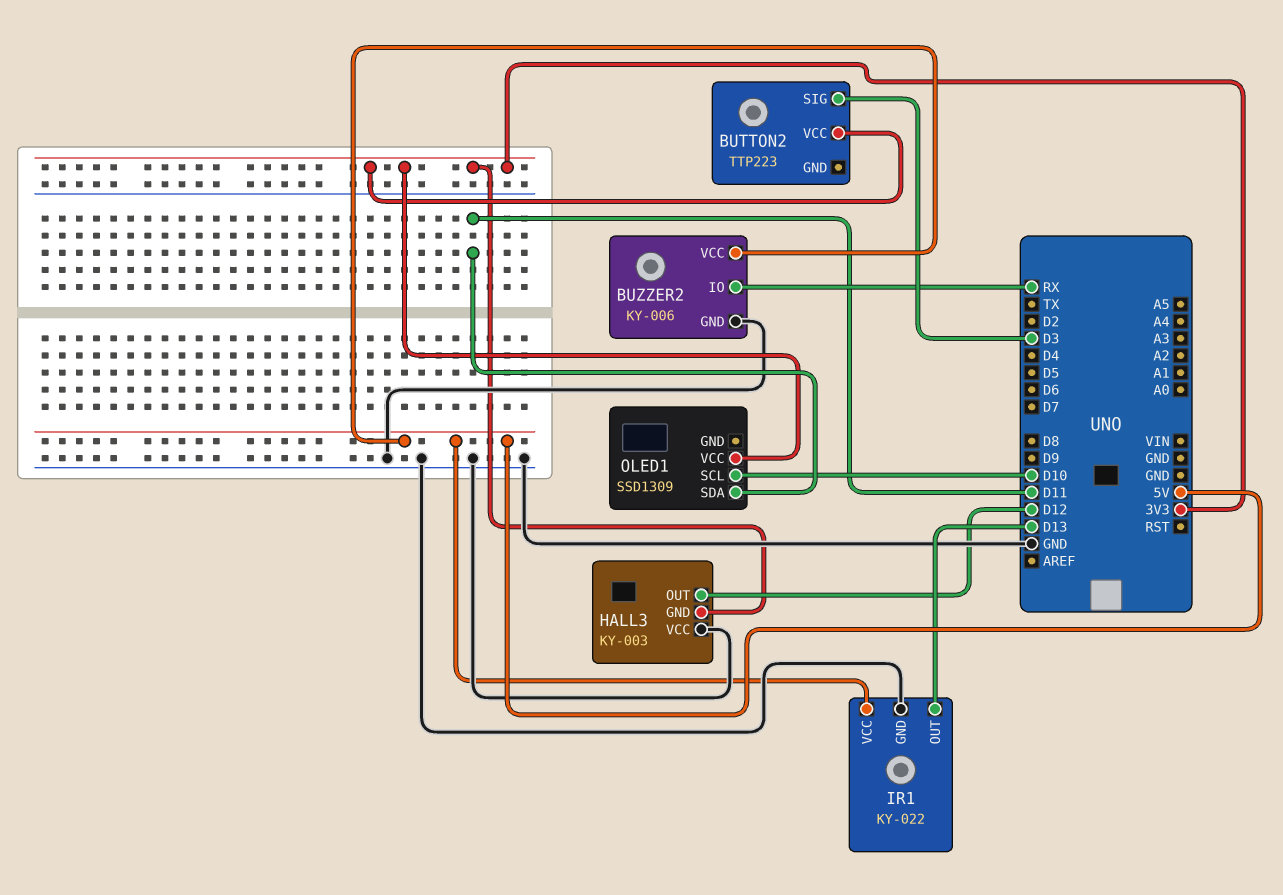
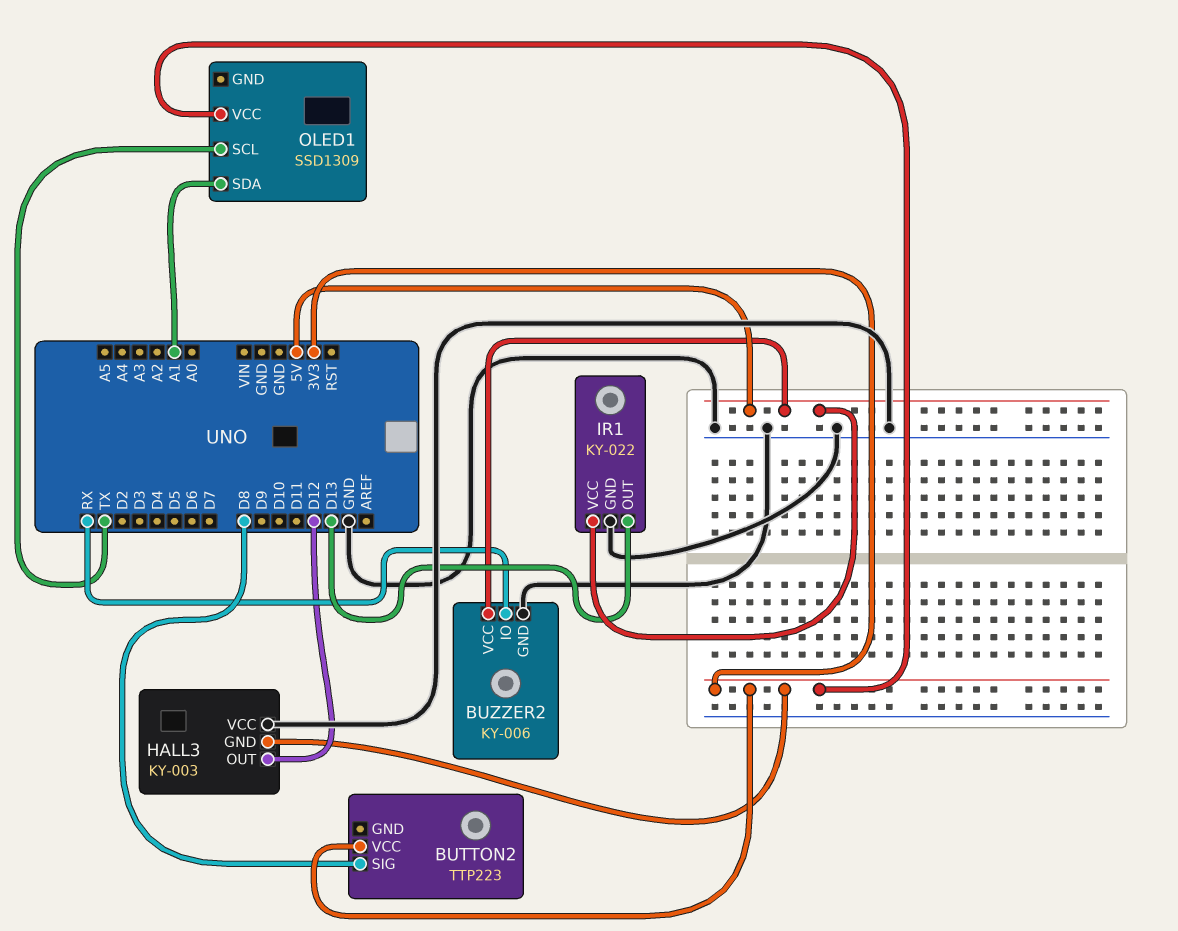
BUTTON2 pin SIG: D3 -> D8
OLED1 pin SCL: D10 -> TX
OLED1 pin SDA: D11 -> A1

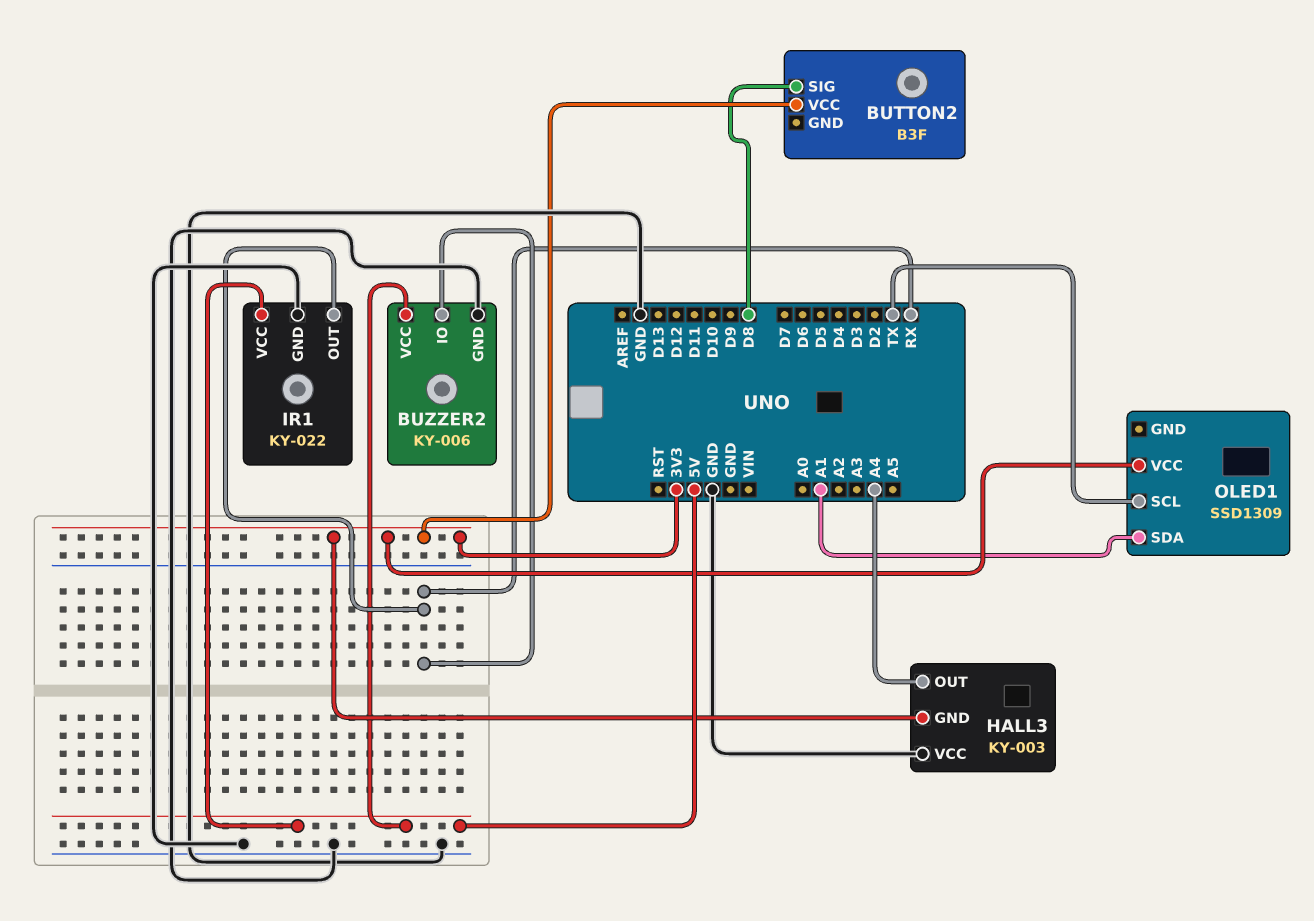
BUTTON2: TTP223 -> B3F
HALL3 pin OUT: D12 -> A4
IR1 pin OUT: D13 -> RX

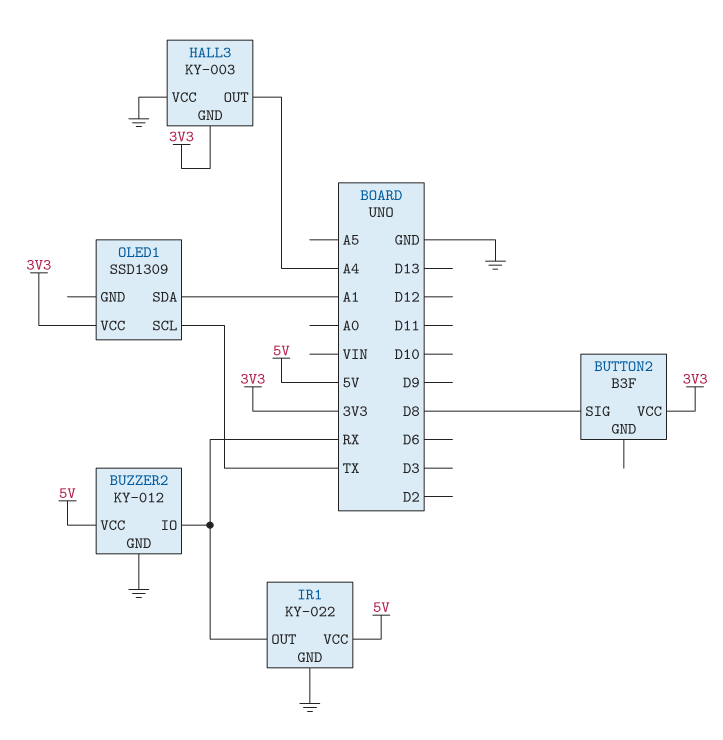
BUZZER2: KY-006 -> KY-012

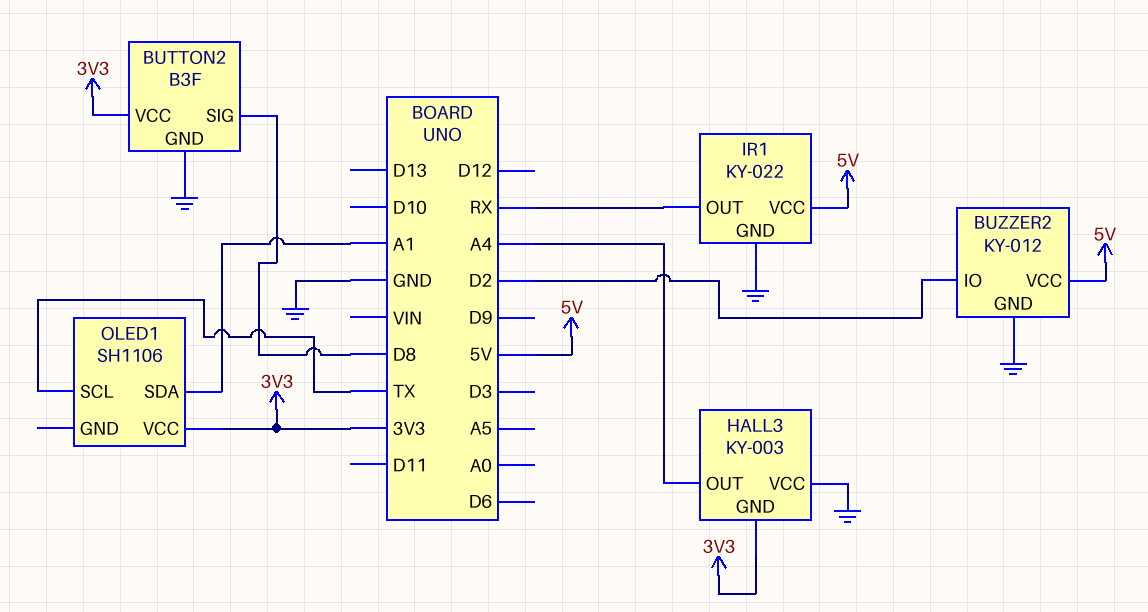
BUTTON2 pin GND: none -> GND
BUZZER2 pin IO: RX -> D2
OLED1: SSD1309 -> SH1106

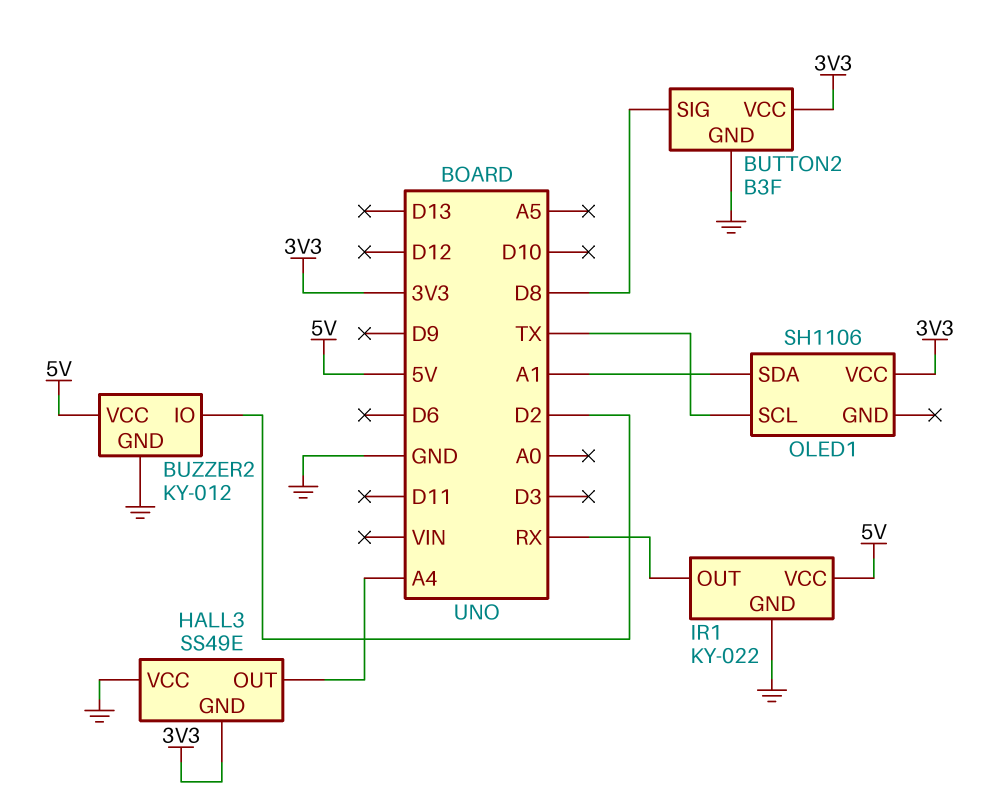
HALL3: KY-003 -> SS49E

